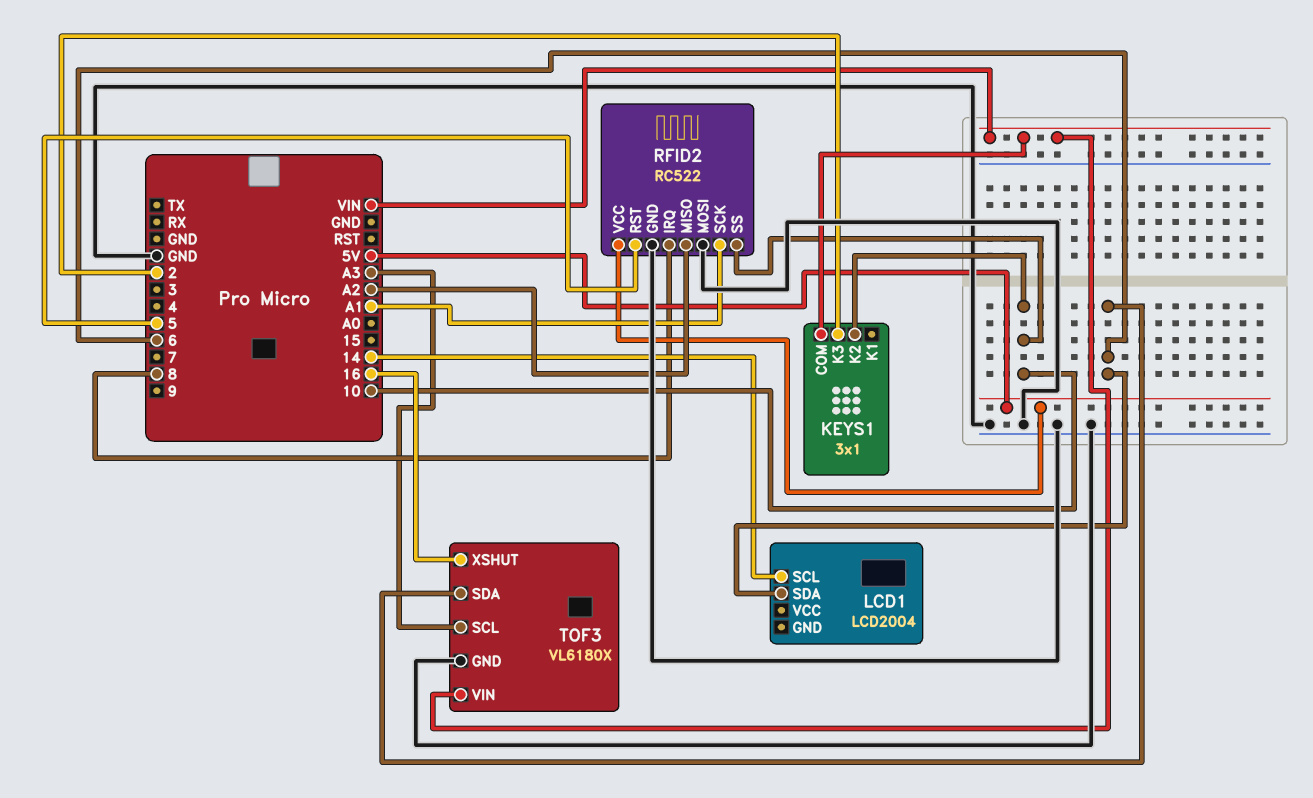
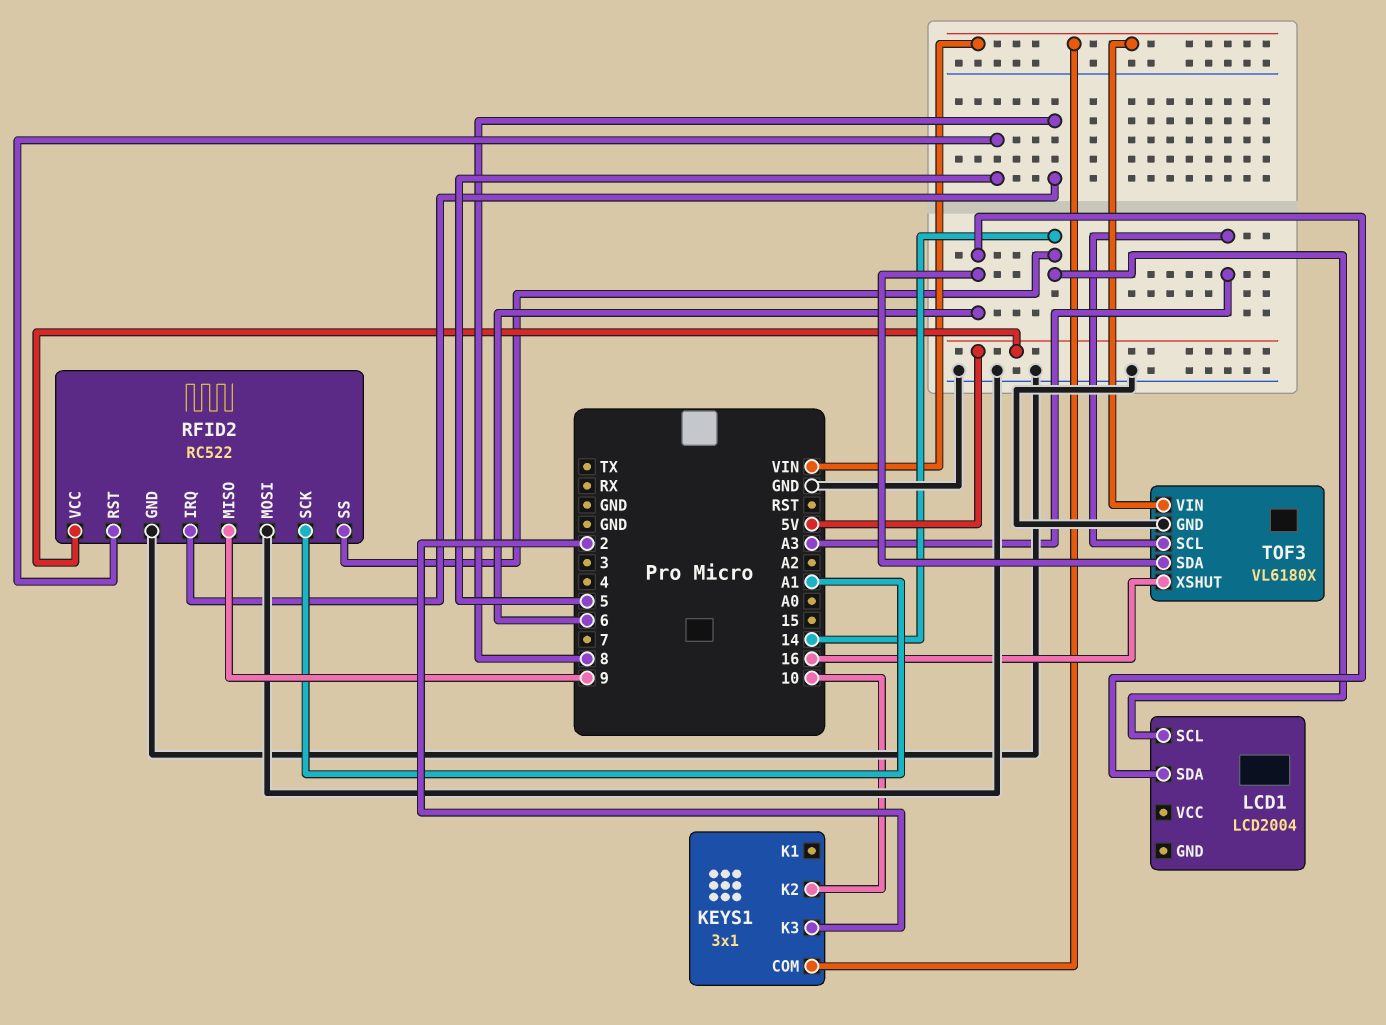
RFID2 pin MISO: A2 -> 9
RFID2 pin SS: 10 -> 14

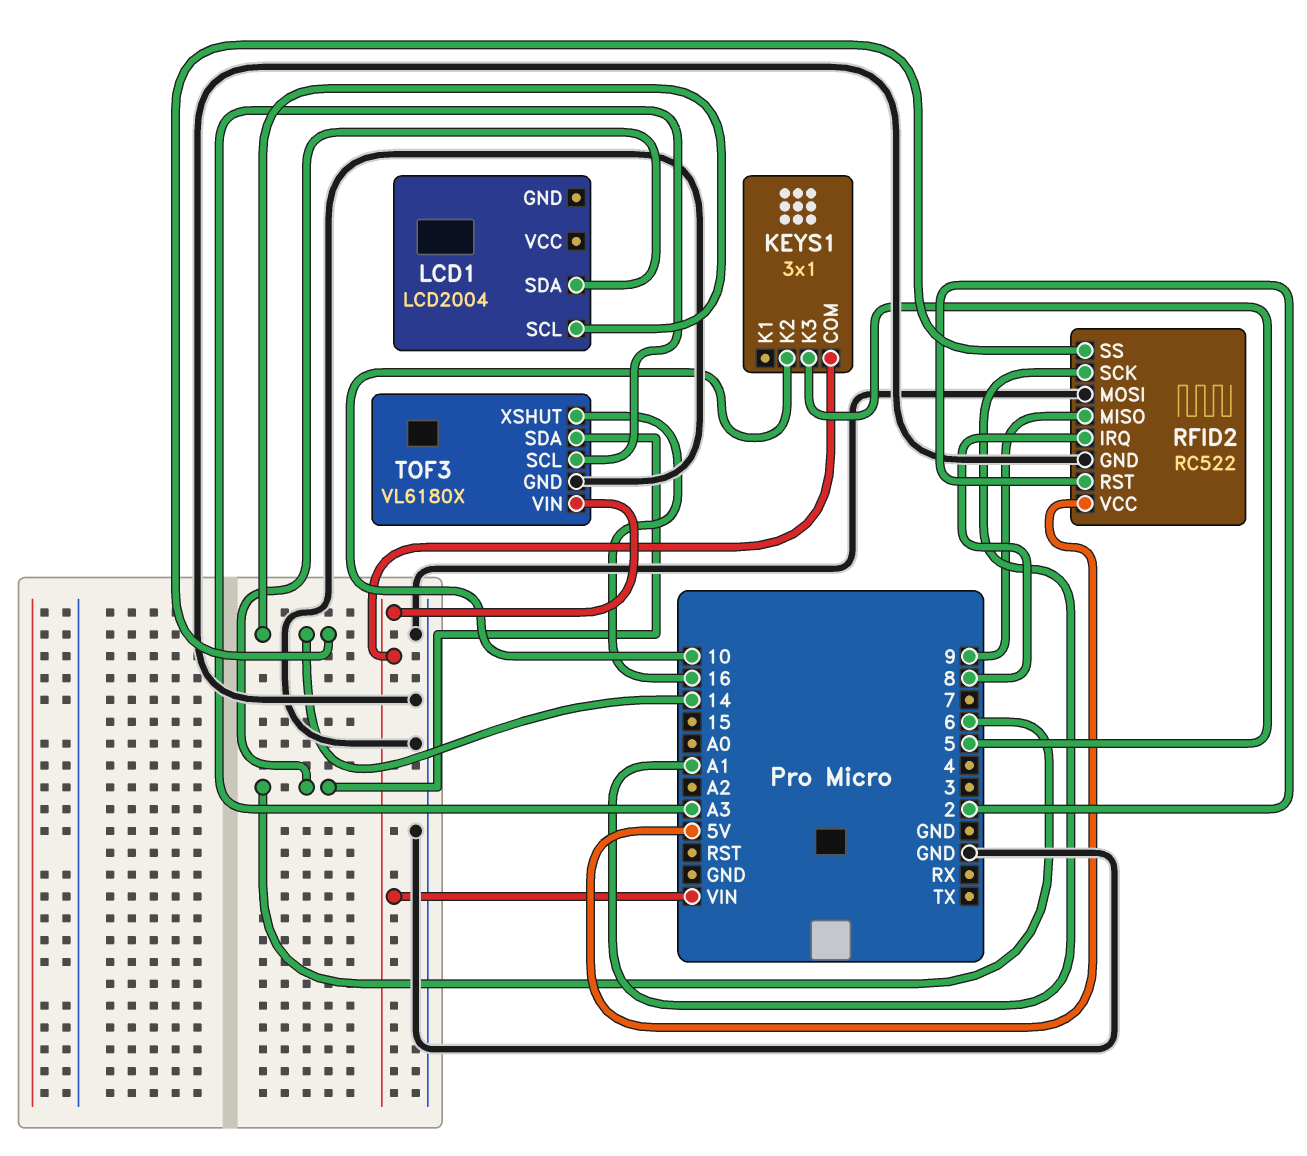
KEYS1 pin K3: 2 -> 5
RFID2 pin RST: 5 -> 2

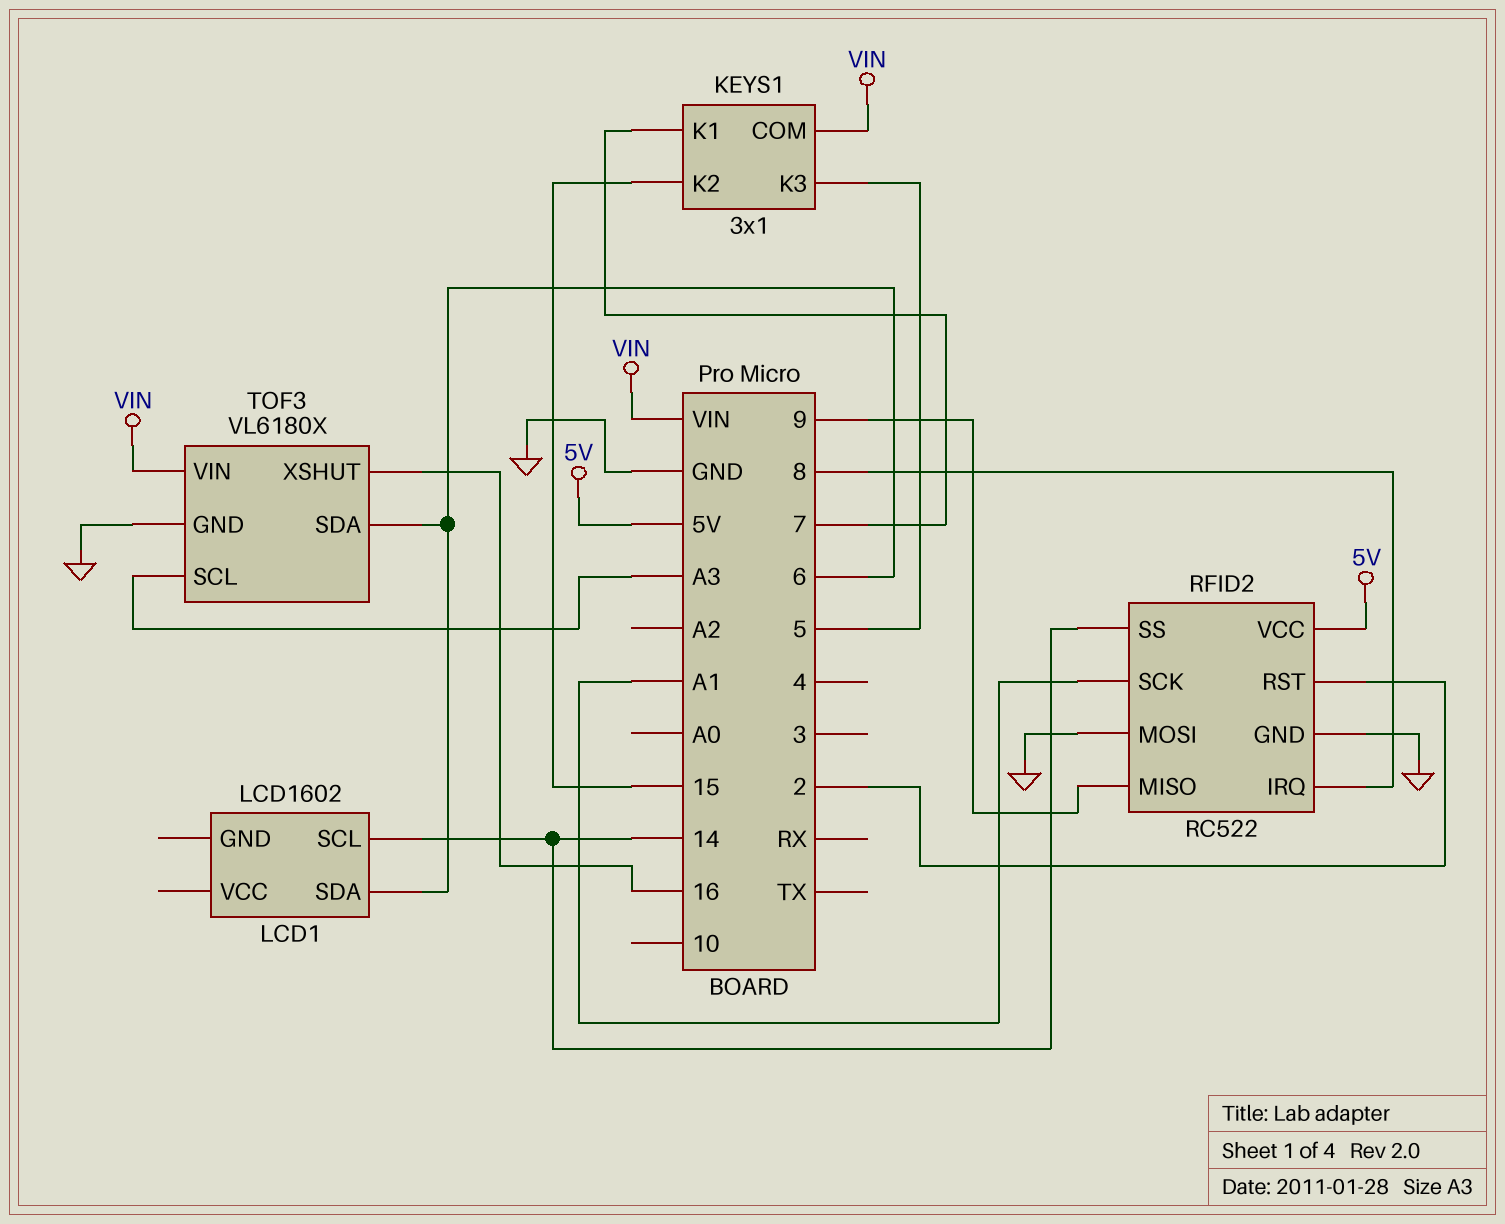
KEYS1 pin K1: none -> 7
KEYS1 pin K2: 10 -> 15
LCD1: LCD2004 -> LCD1602

